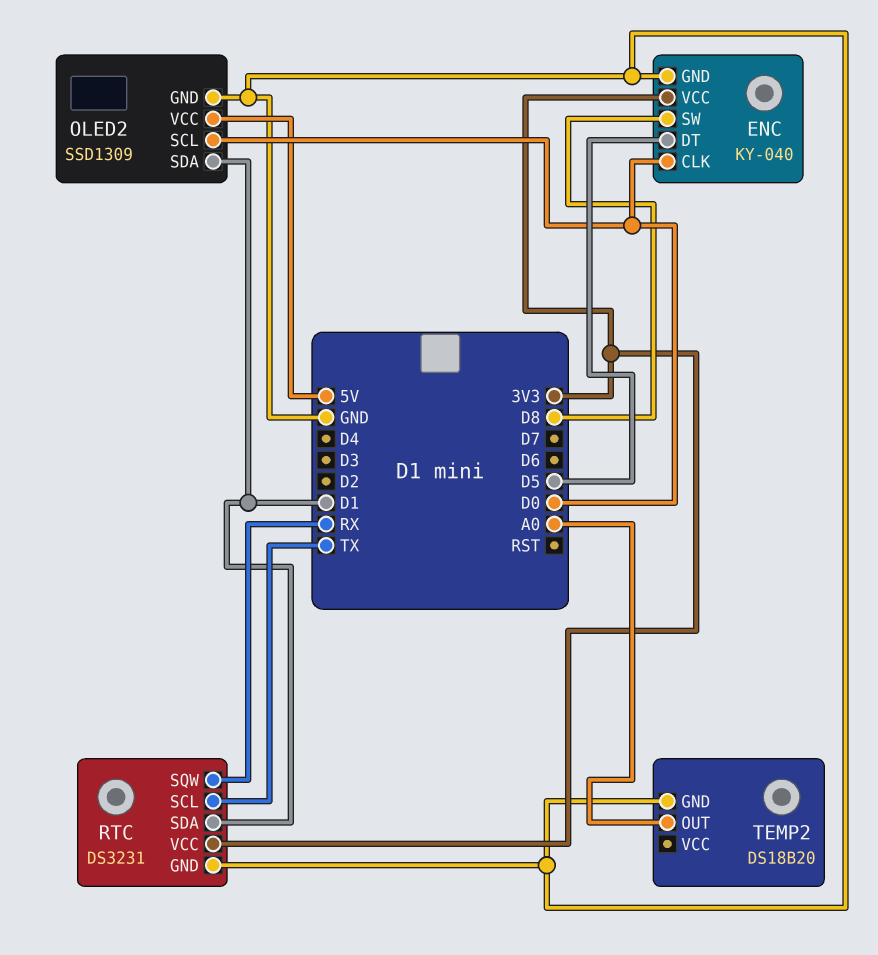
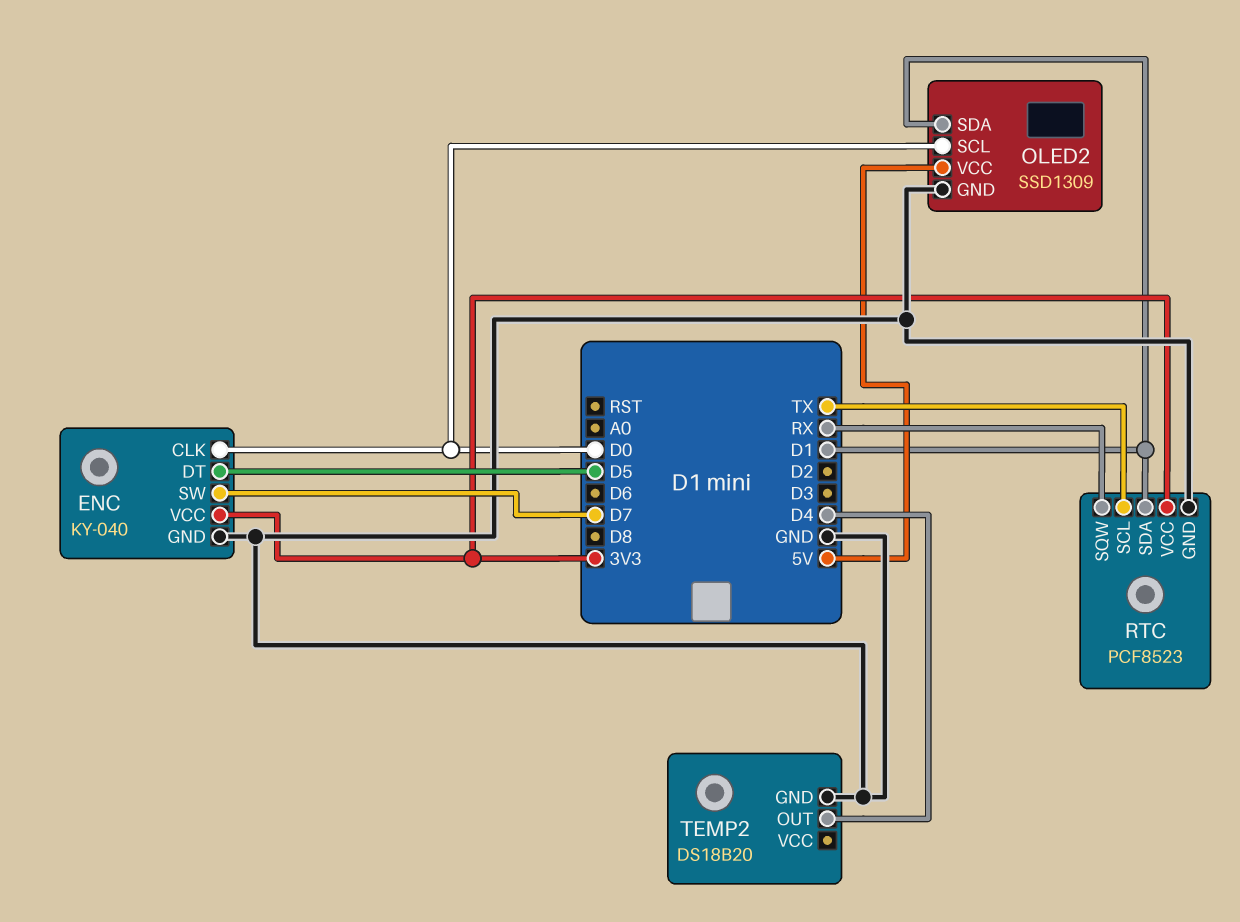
ENC pin SW: D8 -> D7
RTC: DS3231 -> PCF8523
TEMP2 pin OUT: A0 -> D4

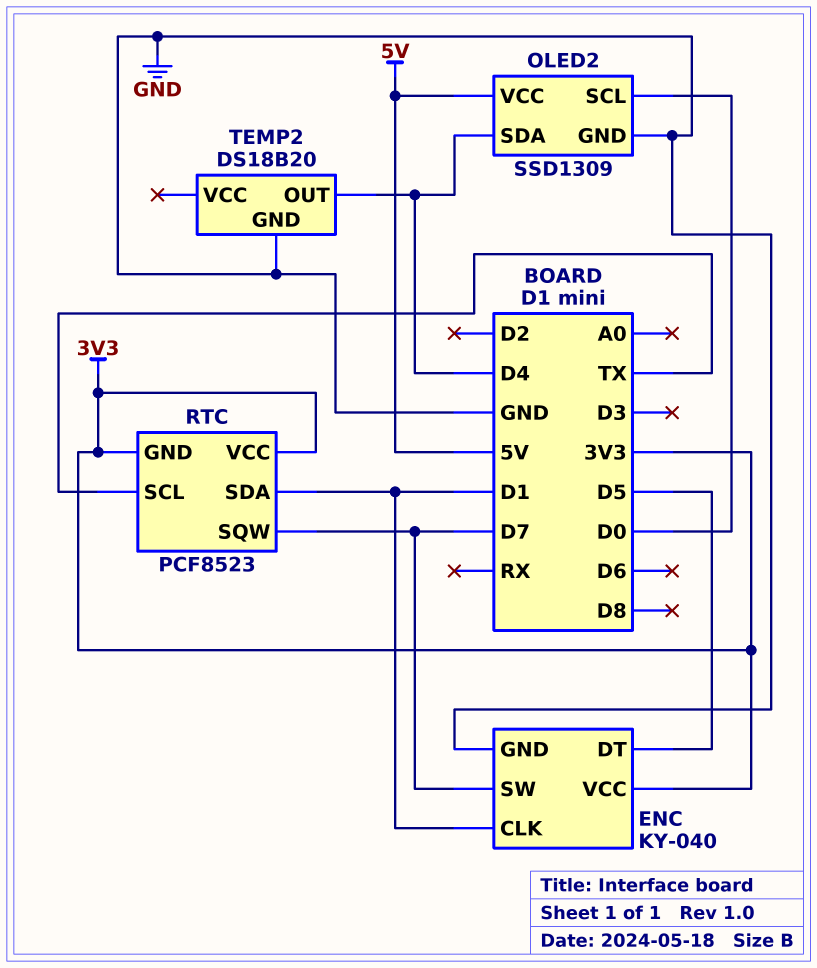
ENC pin CLK: D0 -> D1
OLED2 pin SDA: D1 -> D4
RTC pin GND: GND -> 3V3
RTC pin SQW: RX -> D7

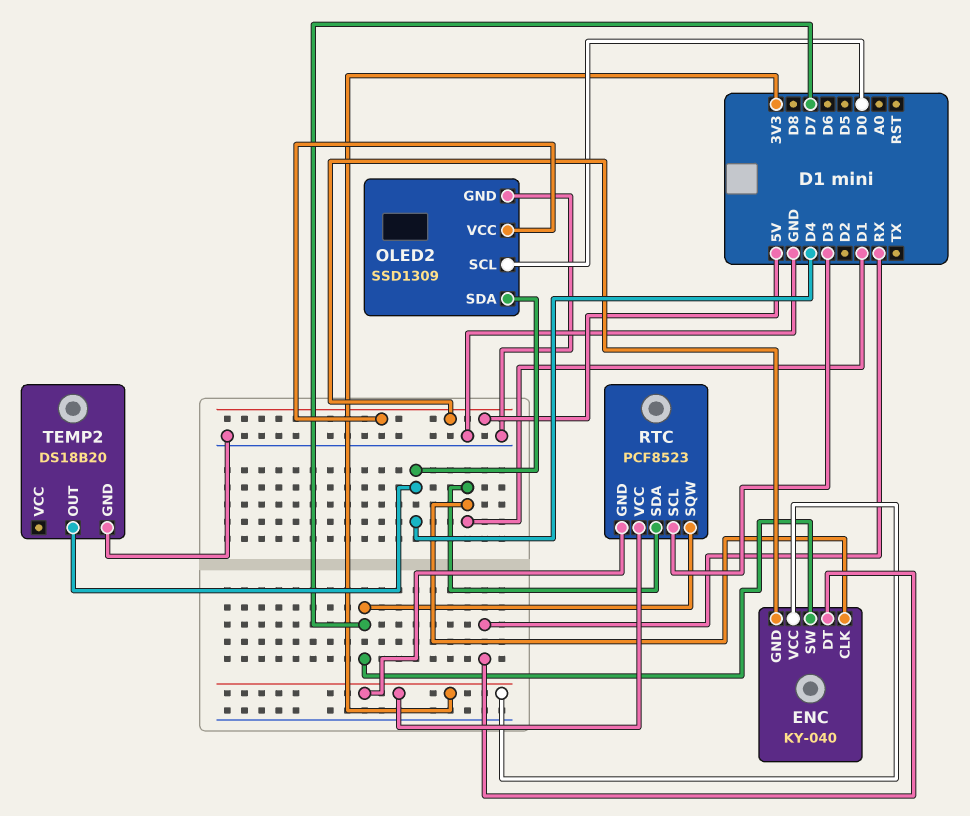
ENC pin DT: D5 -> RX
ENC pin GND: GND -> 5V
RTC pin SCL: TX -> D3

